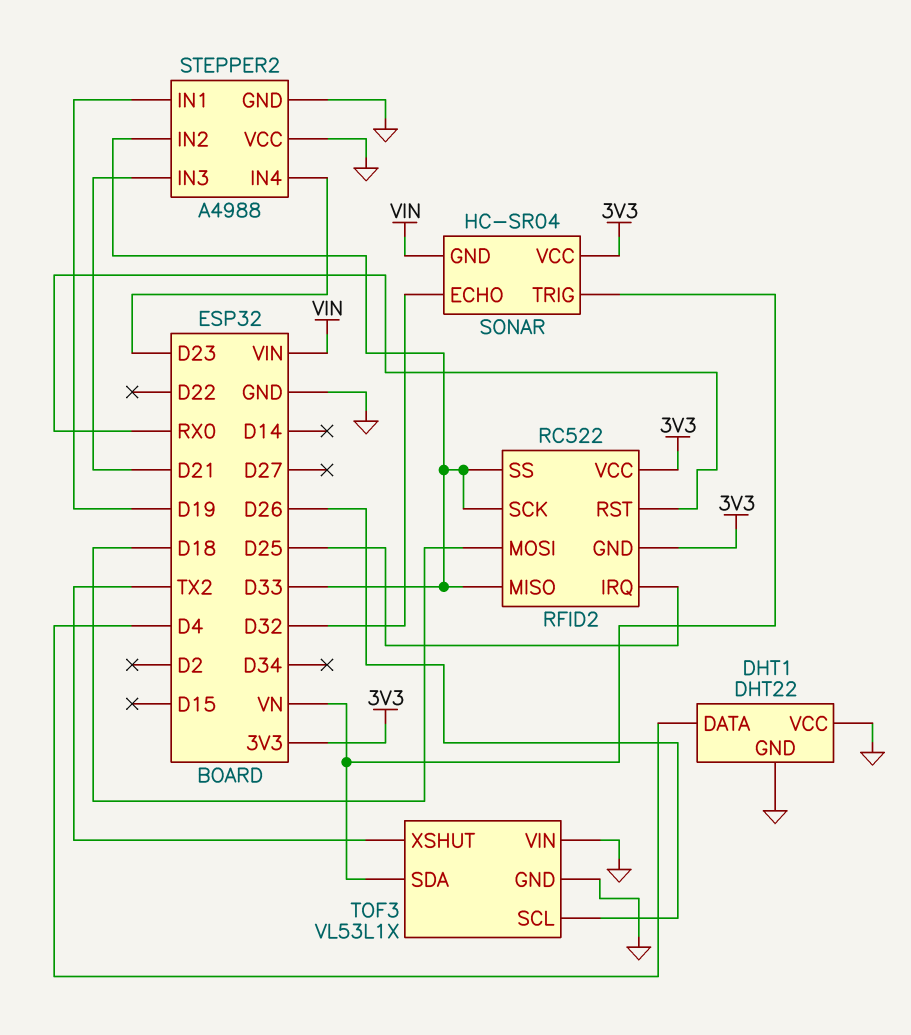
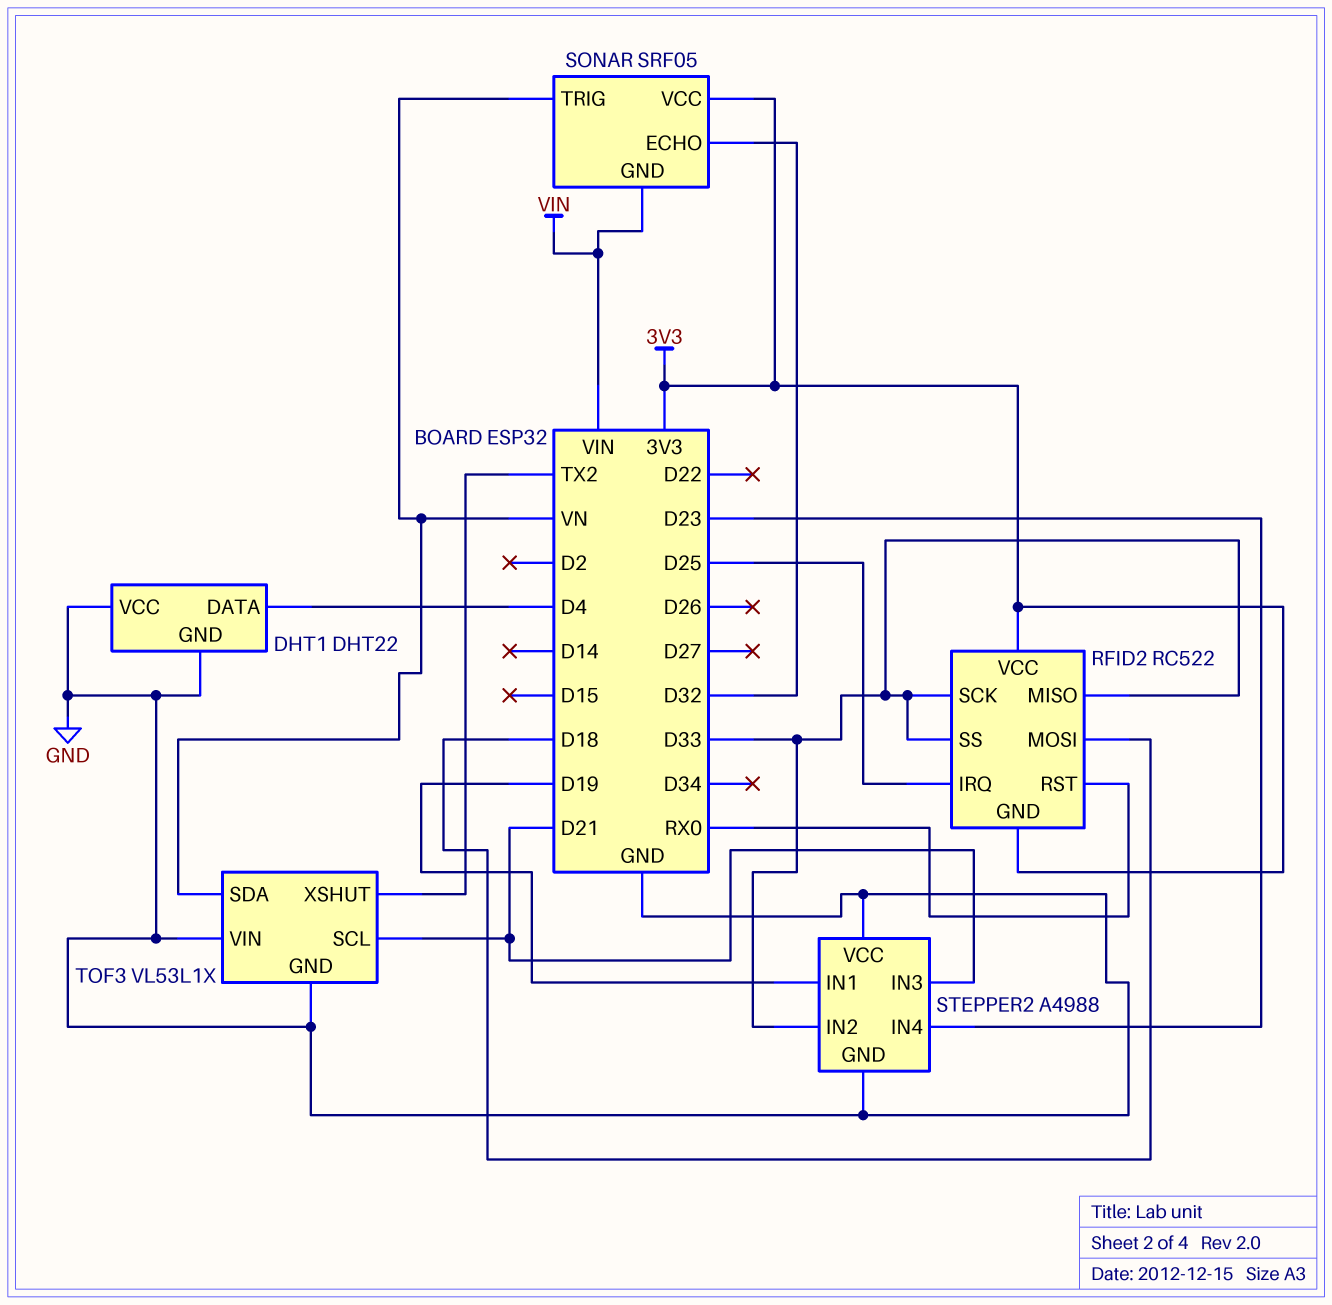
SONAR: HC-SR04 -> SRF05
TOF3 pin SCL: D26 -> D21

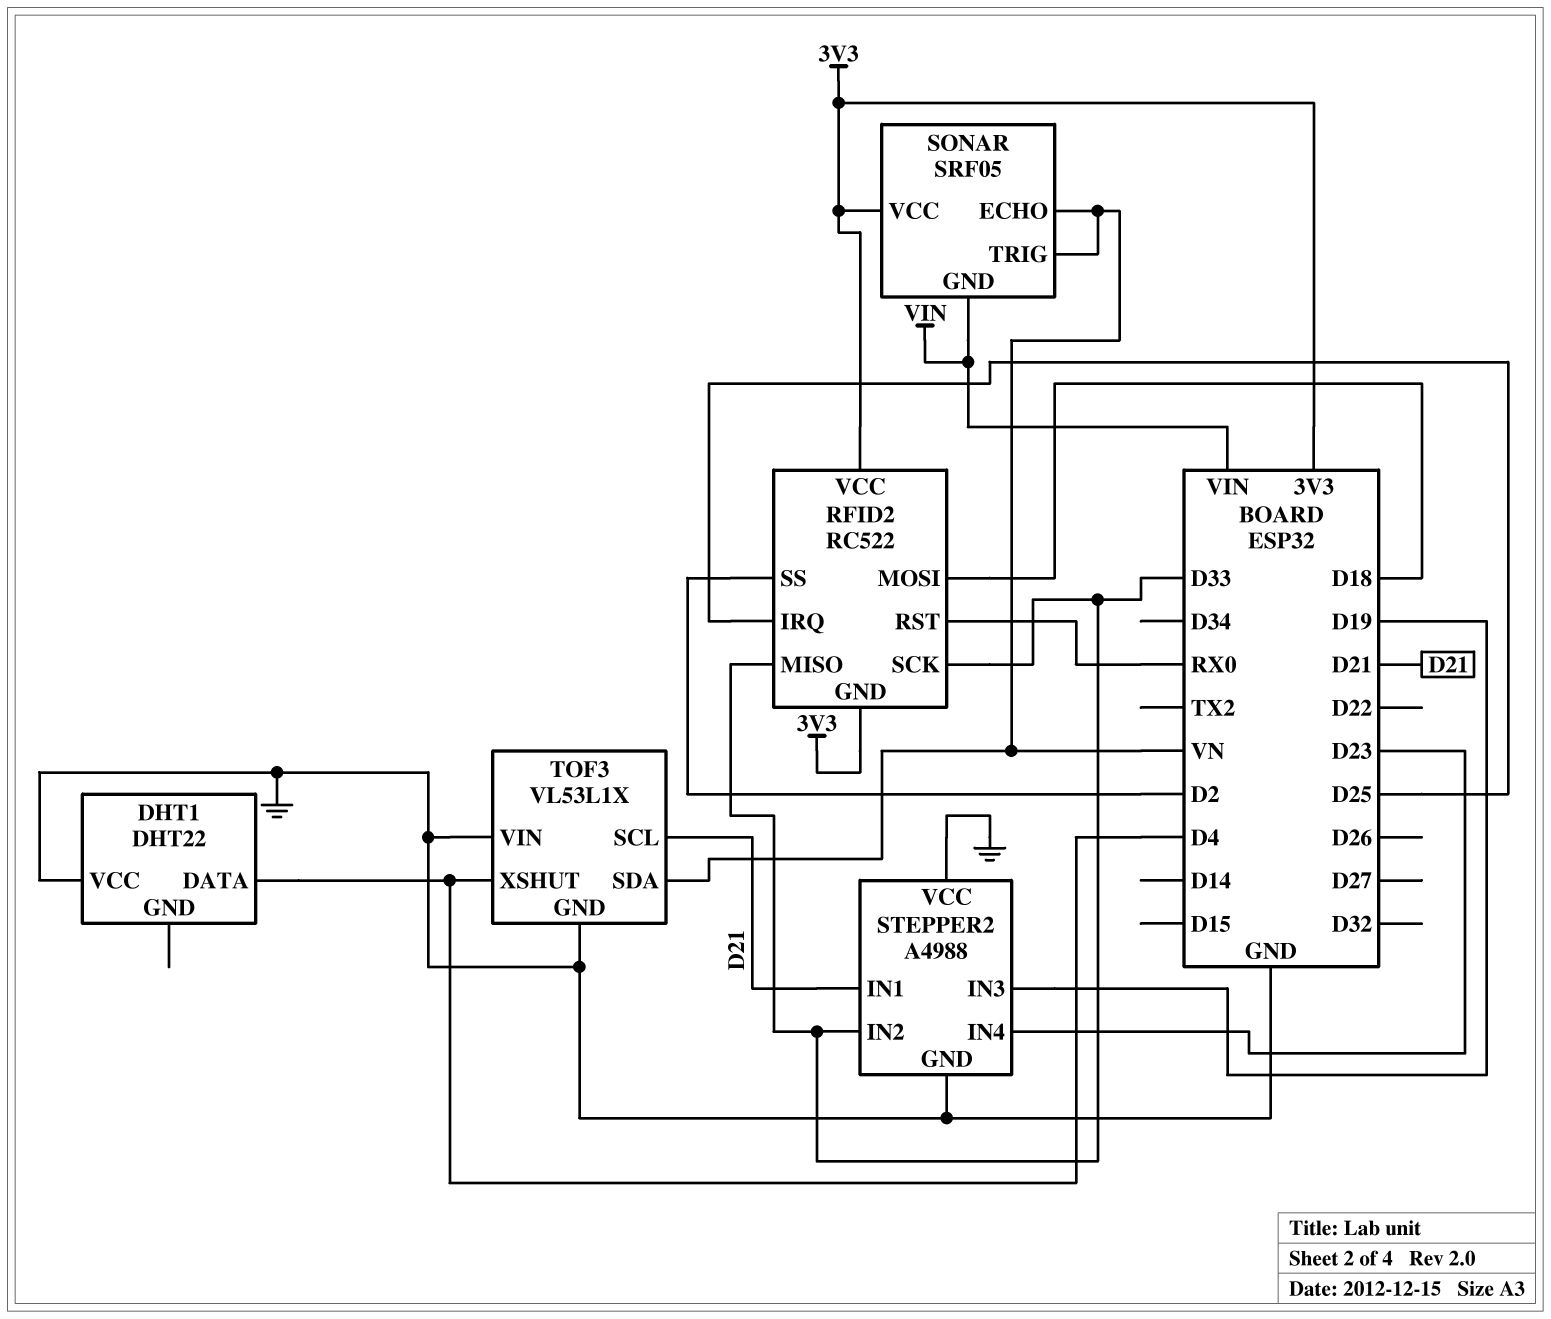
DHT1 pin GND: GND -> none
RFID2 pin SS: D33 -> D2
SONAR pin ECHO: D32 -> VN
STEPPER2 pin IN1: D19 -> D21
STEPPER2 pin IN3: D21 -> D19
TOF3 pin XSHUT: TX2 -> D4

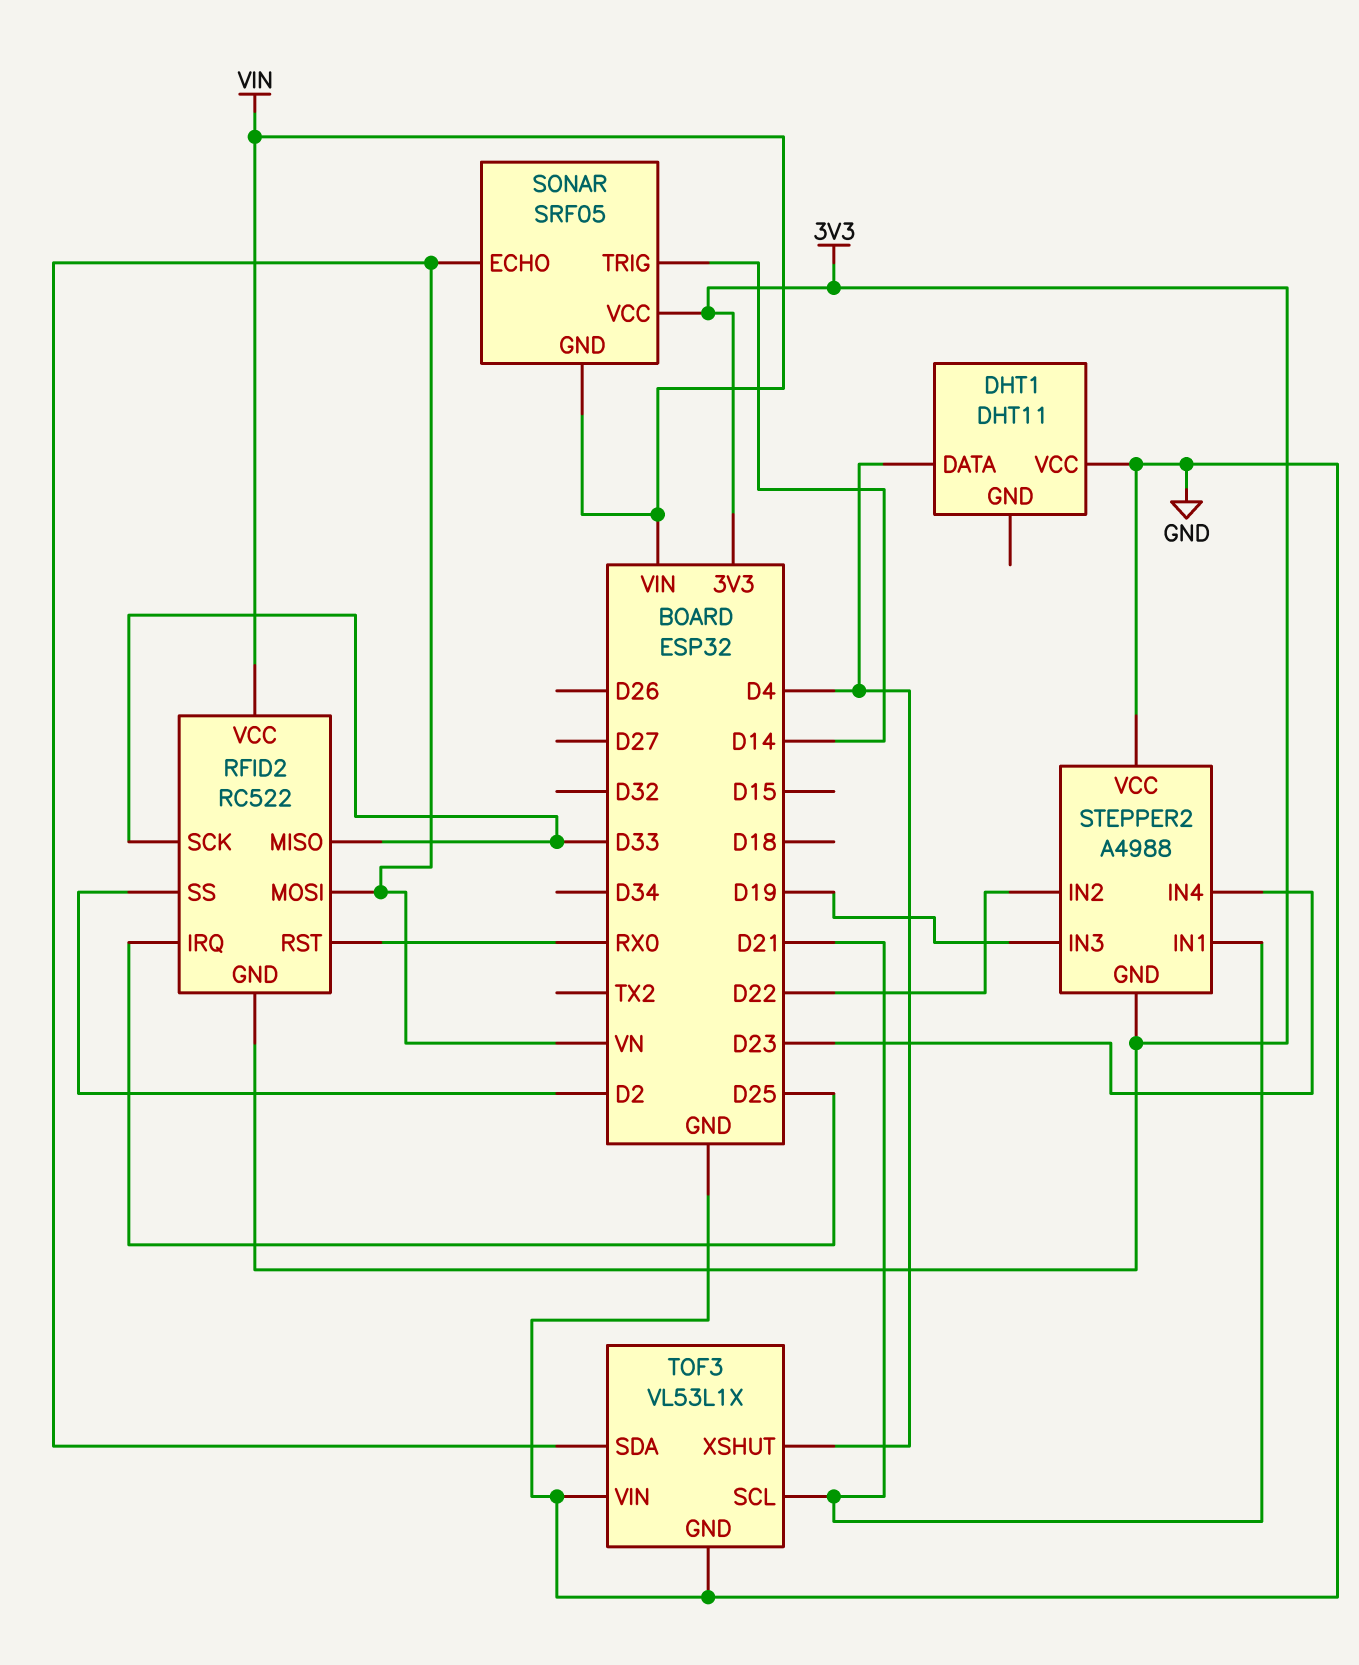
DHT1: DHT22 -> DHT11
RFID2 pin MOSI: D18 -> VN
RFID2 pin VCC: 3V3 -> VIN
SONAR pin TRIG: VN -> D14
STEPPER2 pin GND: GND -> 3V3
STEPPER2 pin IN2: D33 -> D22

